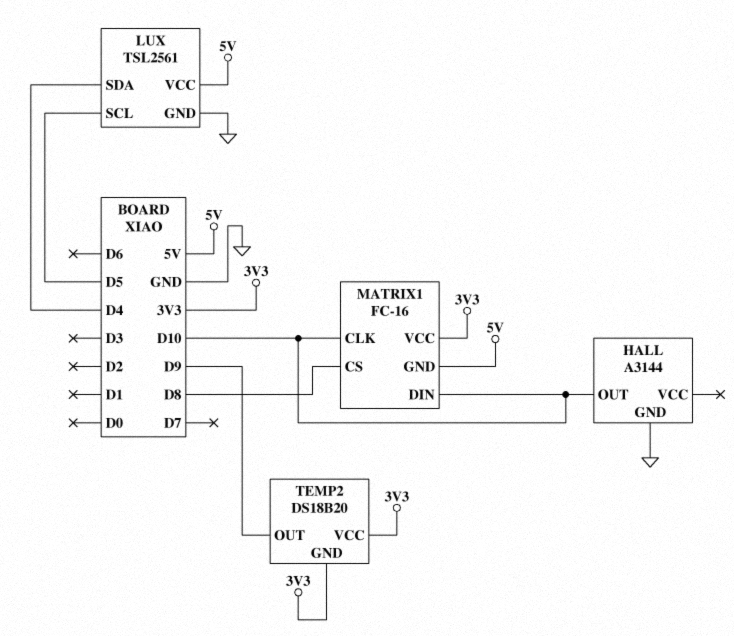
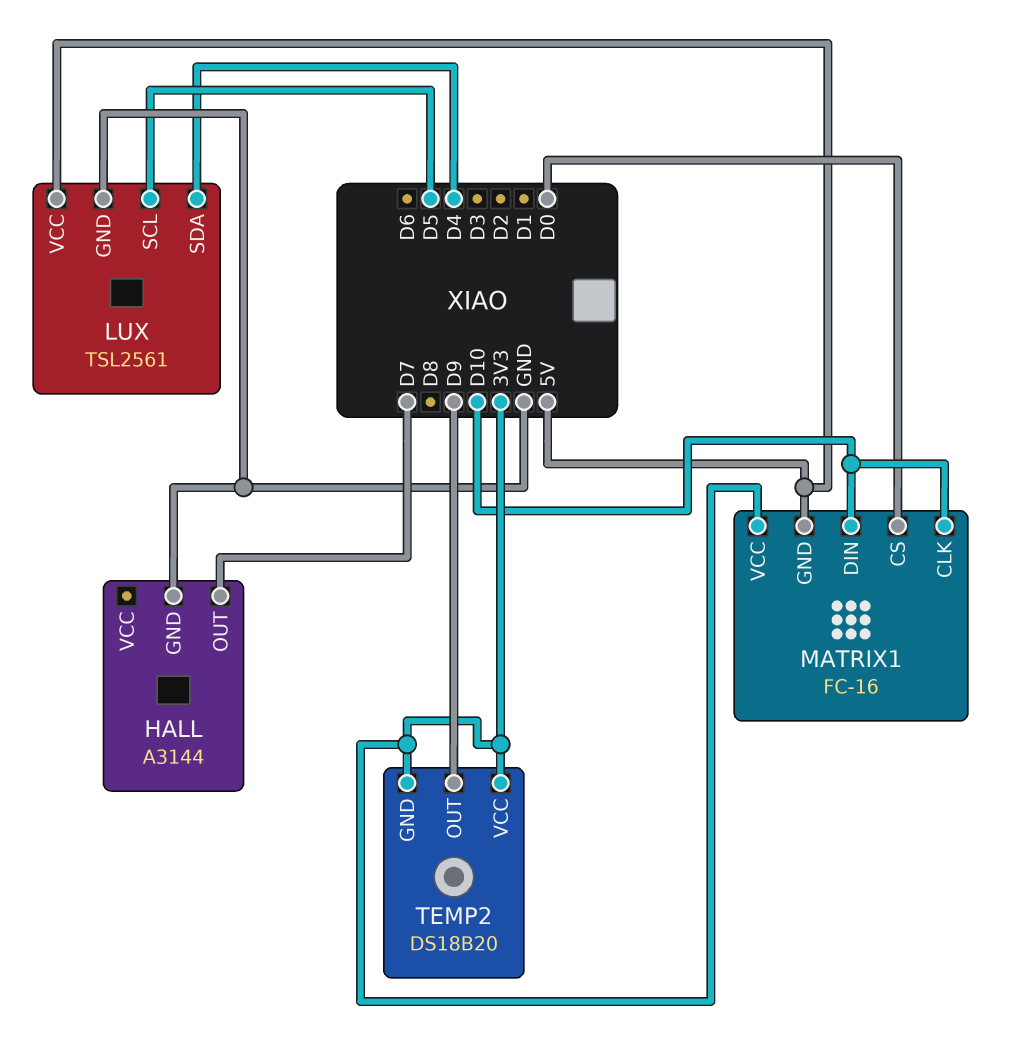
HALL pin OUT: D10 -> D7
MATRIX1 pin CS: D8 -> D0

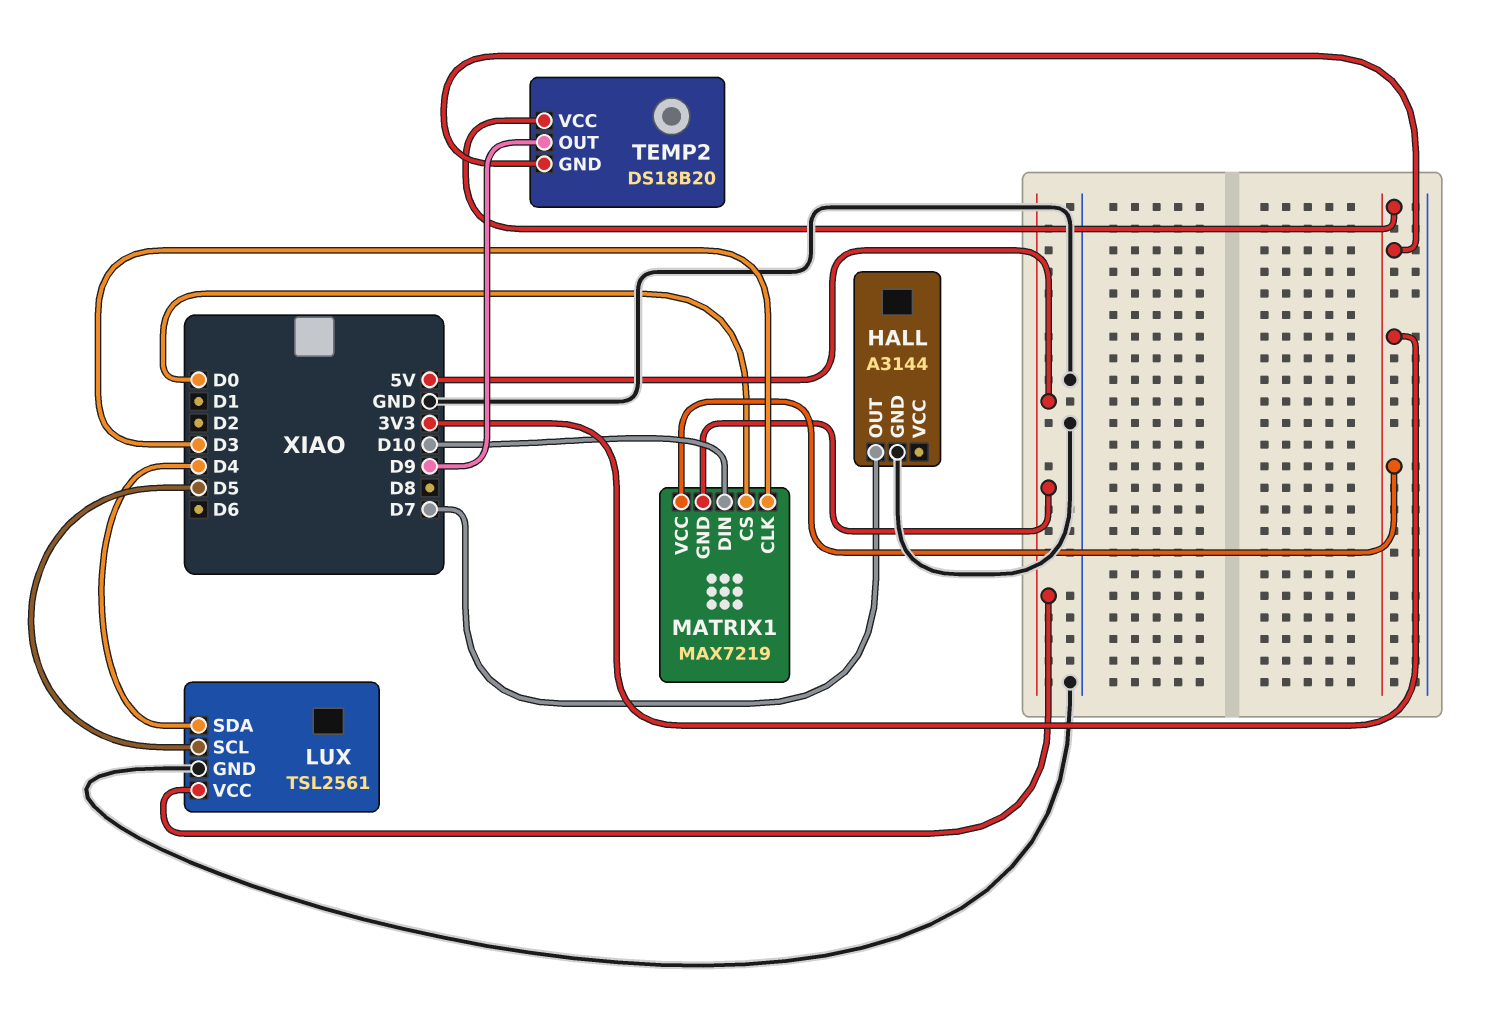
MATRIX1: FC-16 -> MAX7219
MATRIX1 pin CLK: D10 -> D3

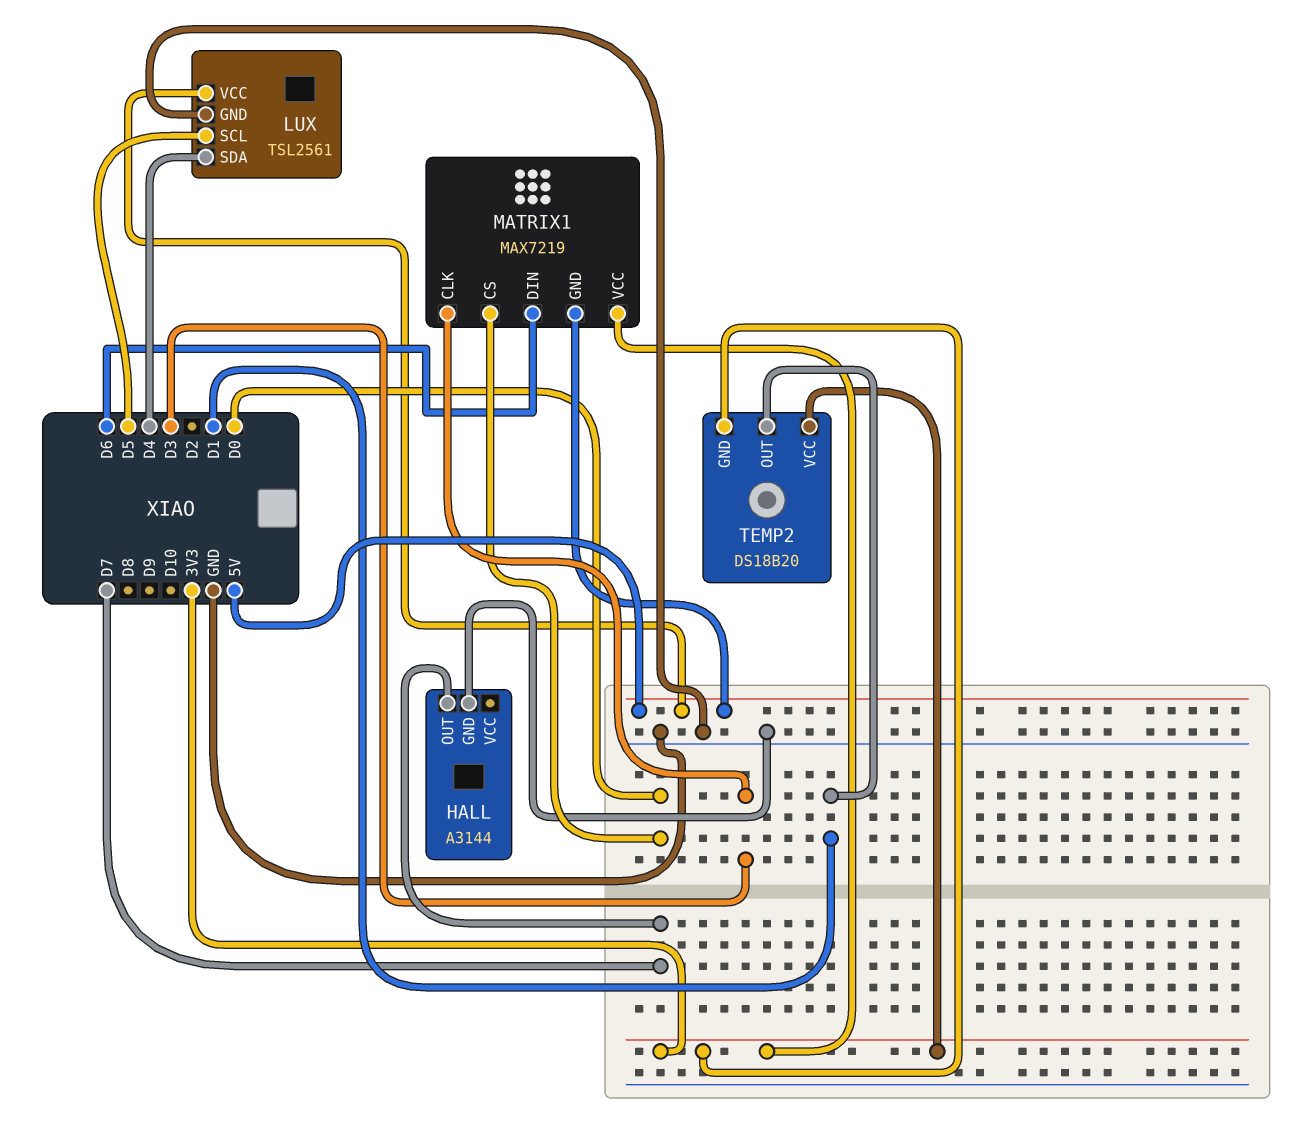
MATRIX1 pin DIN: D10 -> D6
TEMP2 pin OUT: D9 -> D1

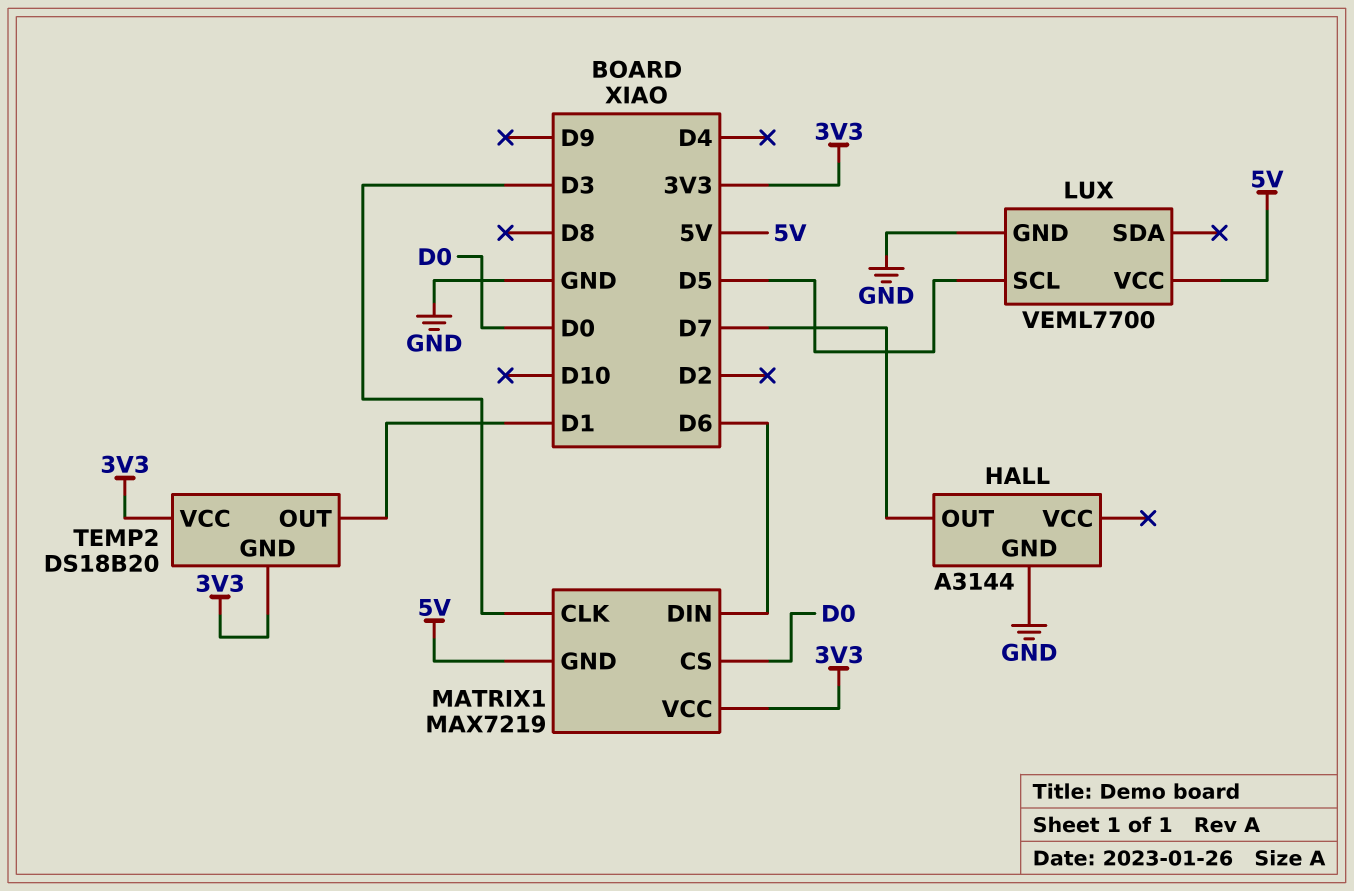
LUX: TSL2561 -> VEML7700
LUX pin SDA: D4 -> none

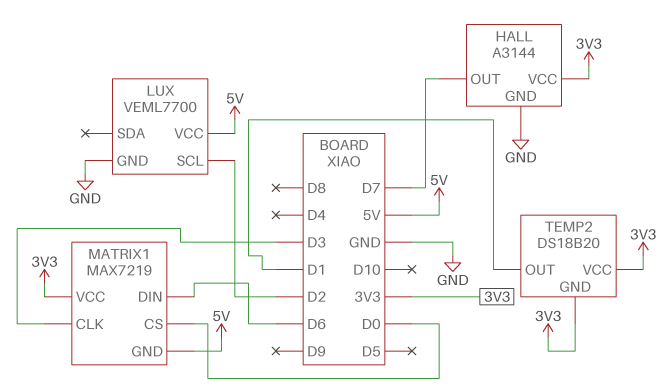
HALL pin VCC: none -> 3V3
LUX pin SCL: D5 -> D2

